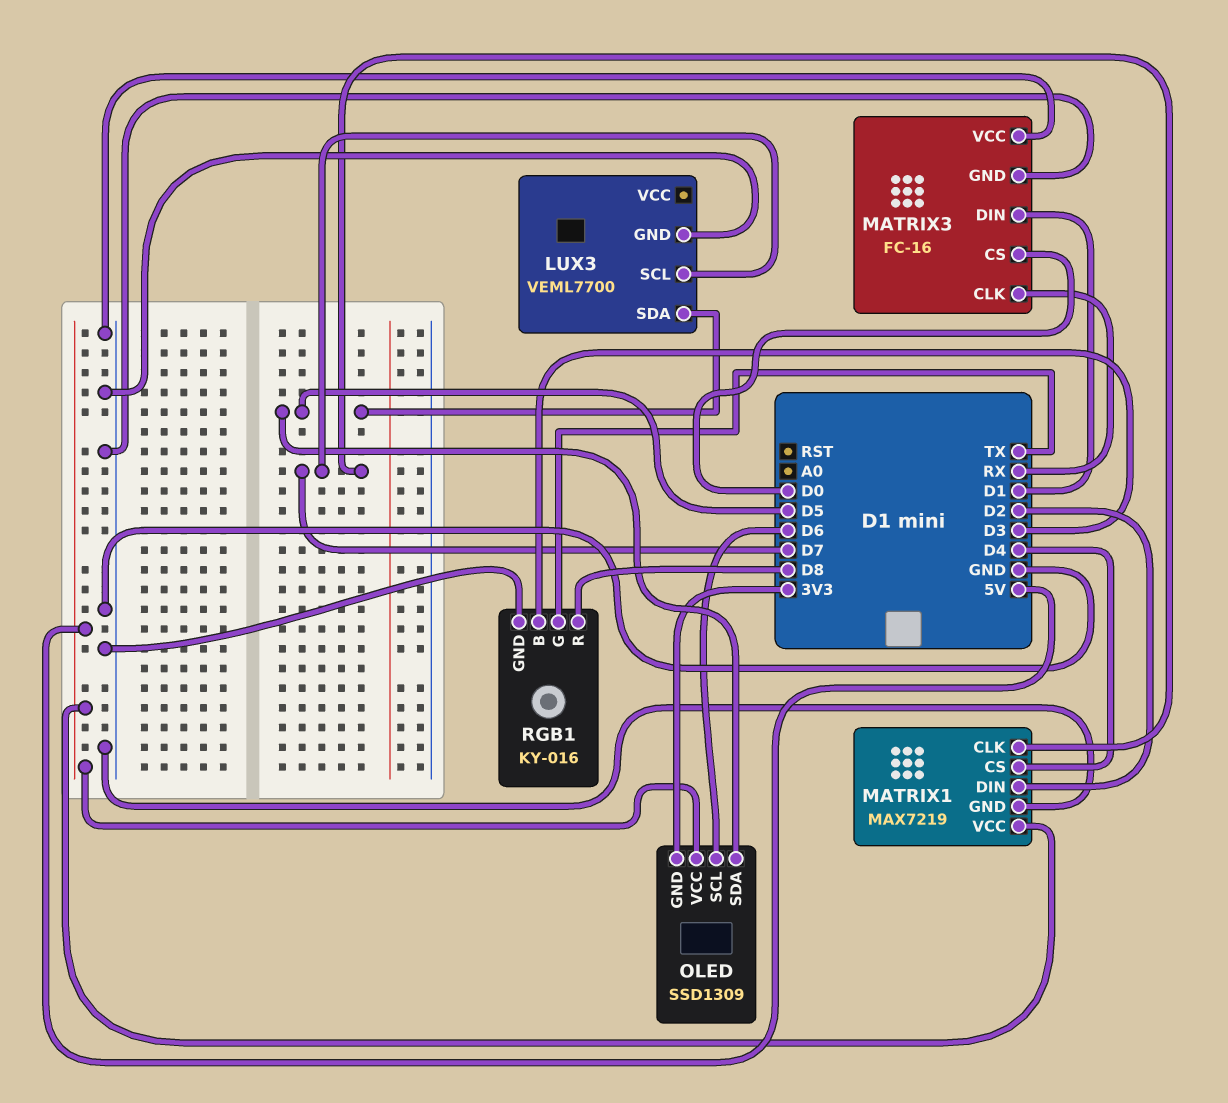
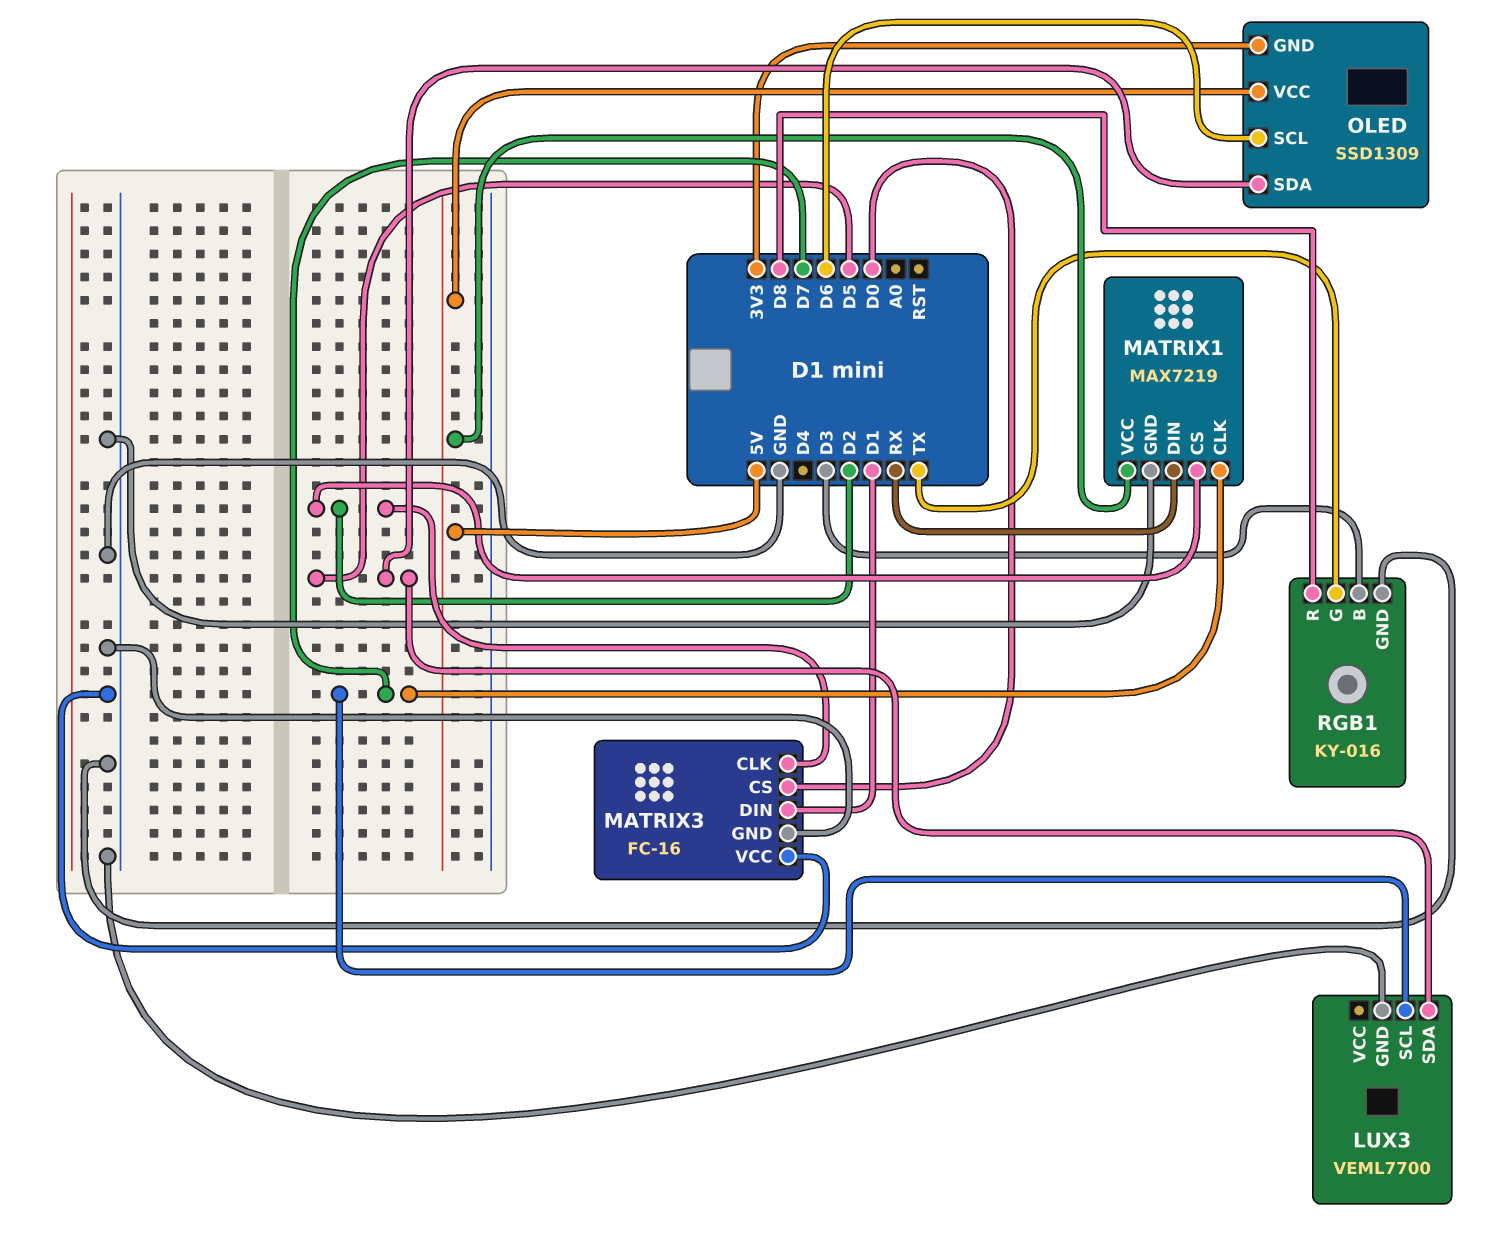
MATRIX1 pin CS: D4 -> D2
MATRIX1 pin DIN: D2 -> RX
MATRIX3 pin CLK: RX -> D2

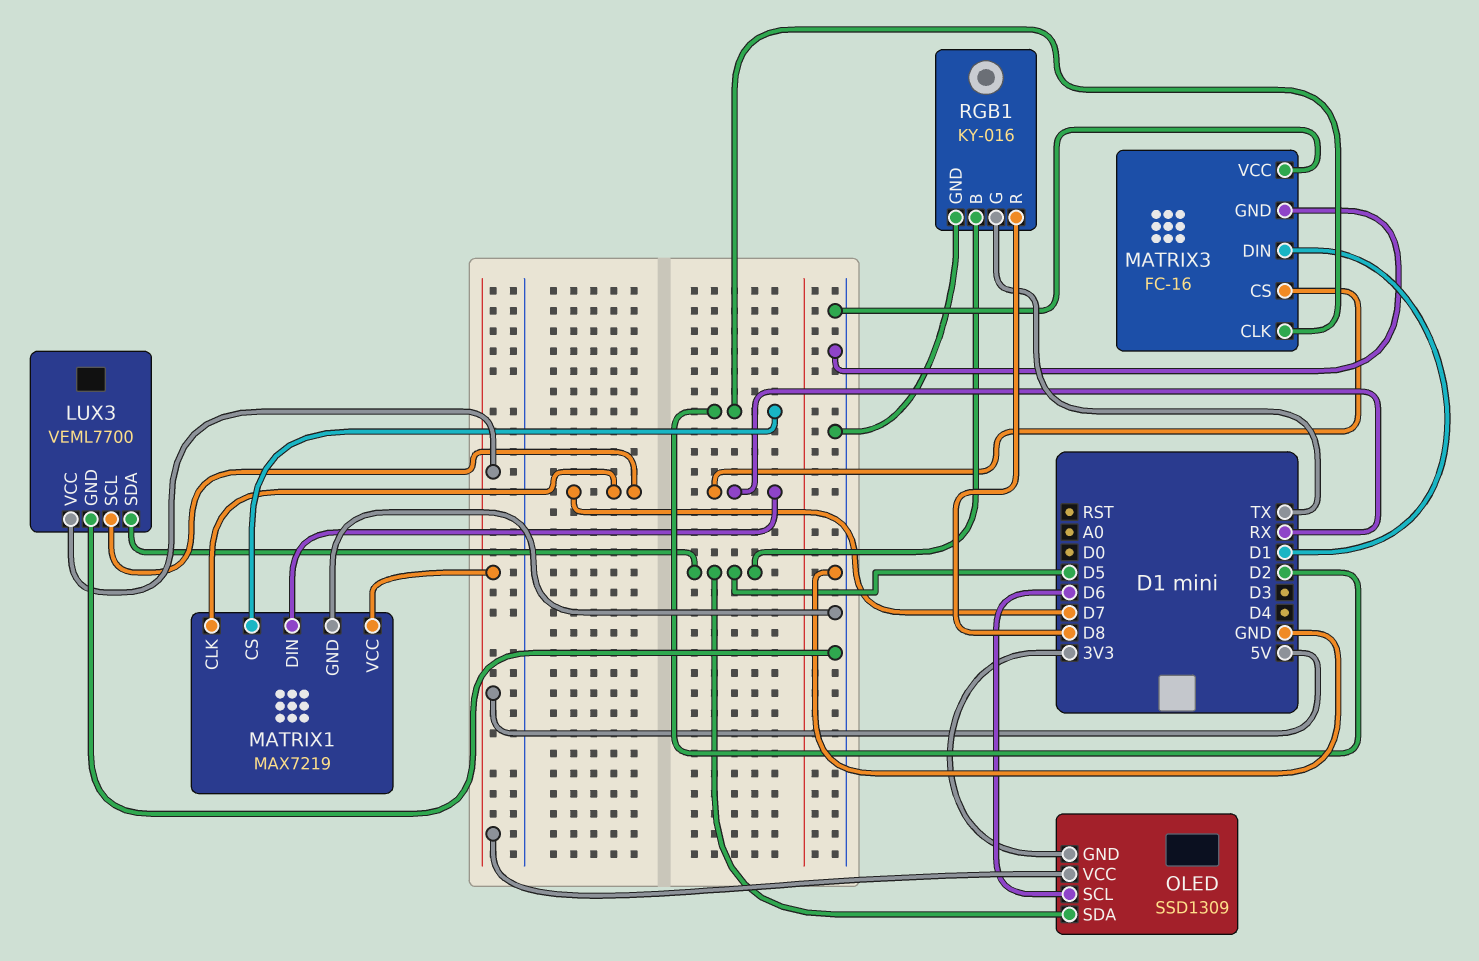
LUX3 pin VCC: none -> 5V
MATRIX3 pin CS: D0 -> RX
RGB1 pin B: D3 -> D5

